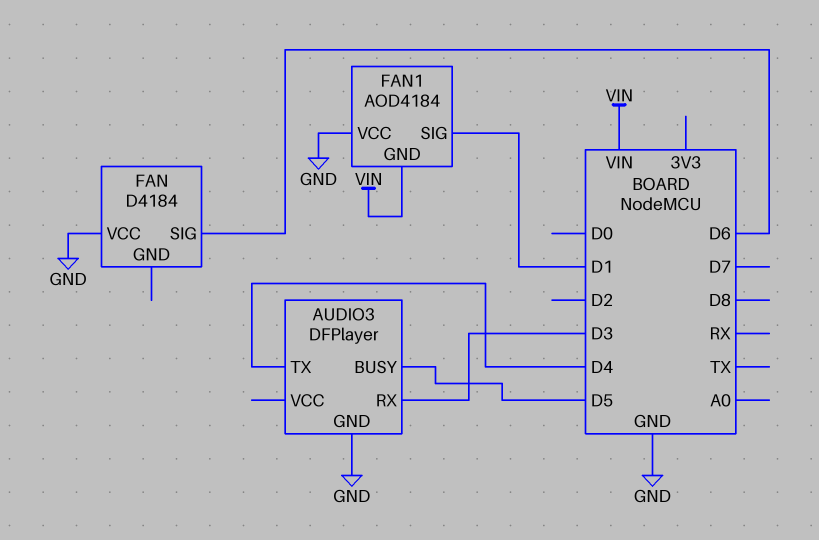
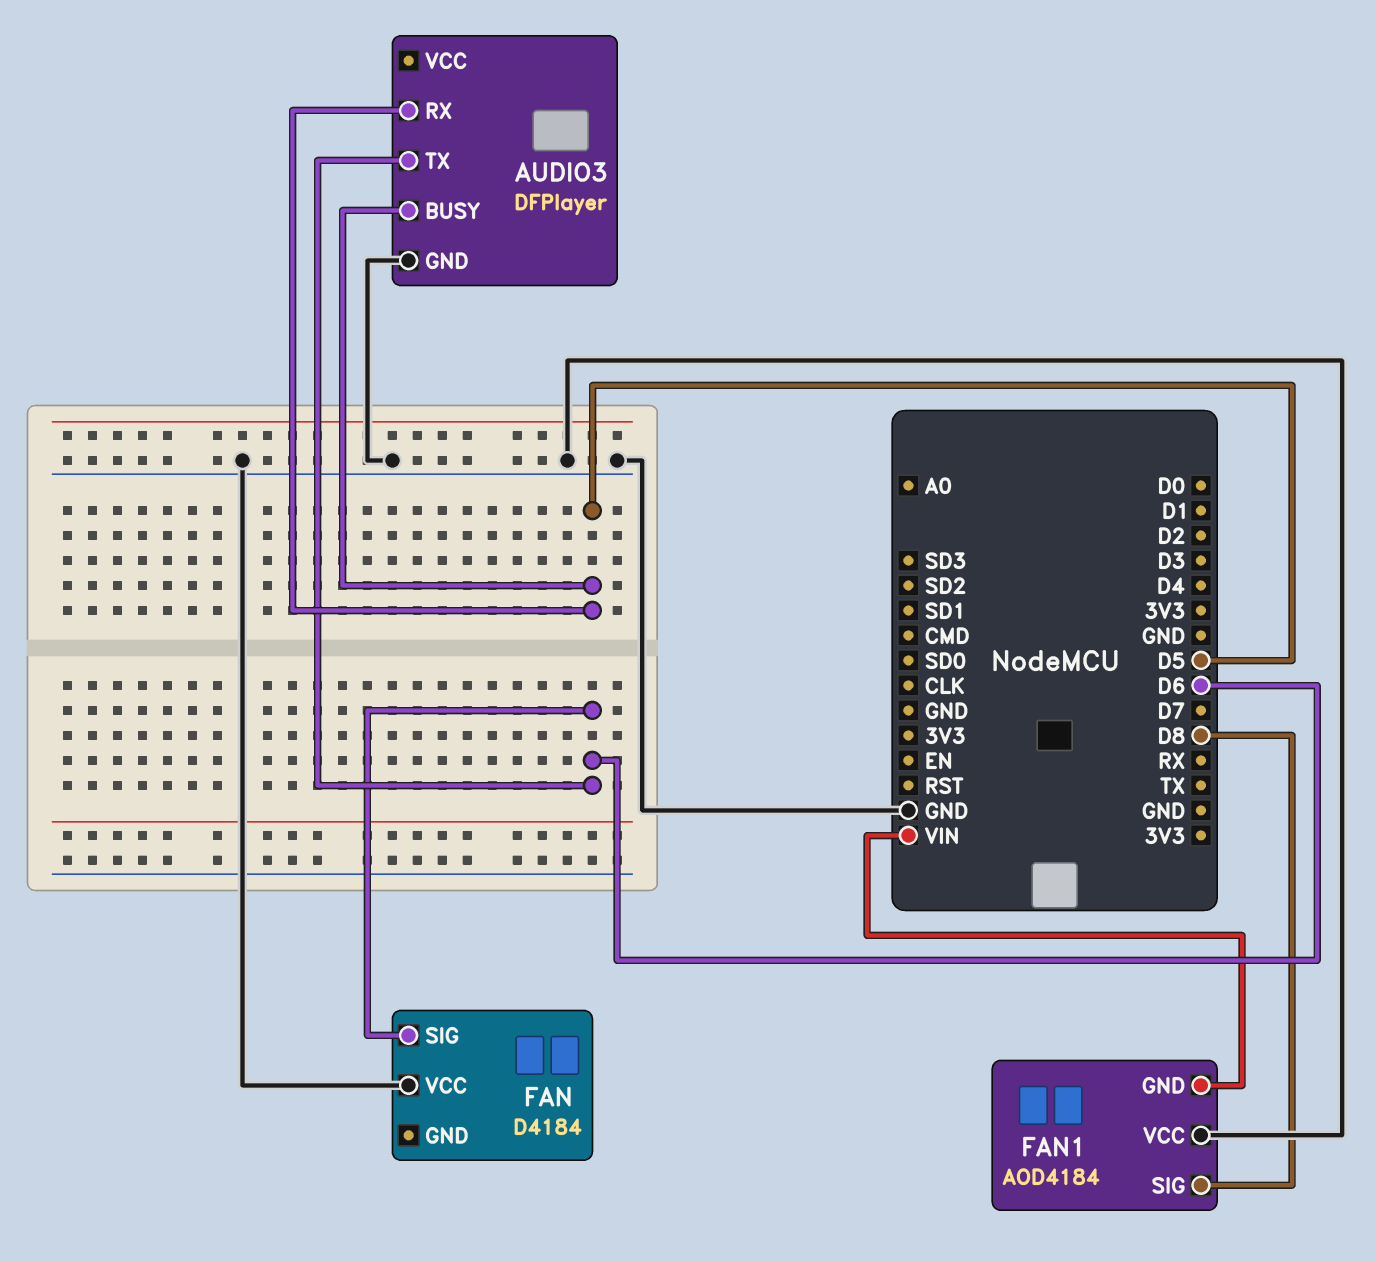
AUDIO3 pin RX: D3 -> D5
AUDIO3 pin TX: D4 -> D6
FAN1 pin SIG: D1 -> D8

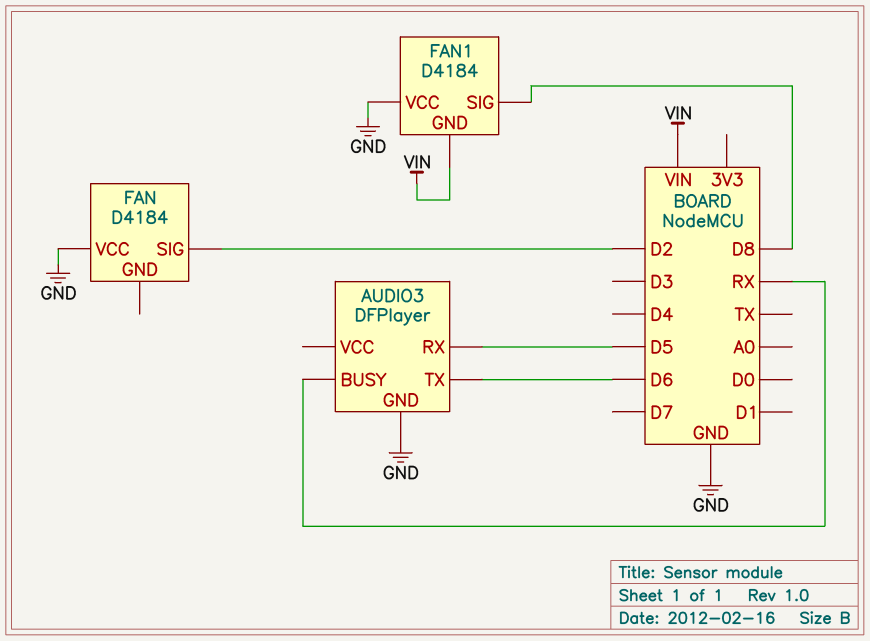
AUDIO3 pin BUSY: D5 -> RX
FAN pin SIG: D6 -> D2
FAN1: AOD4184 -> D4184

